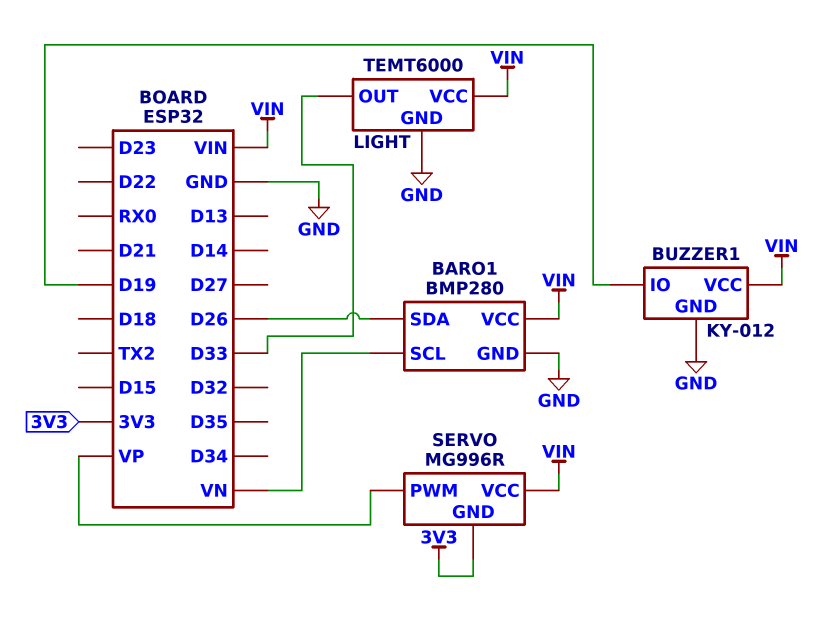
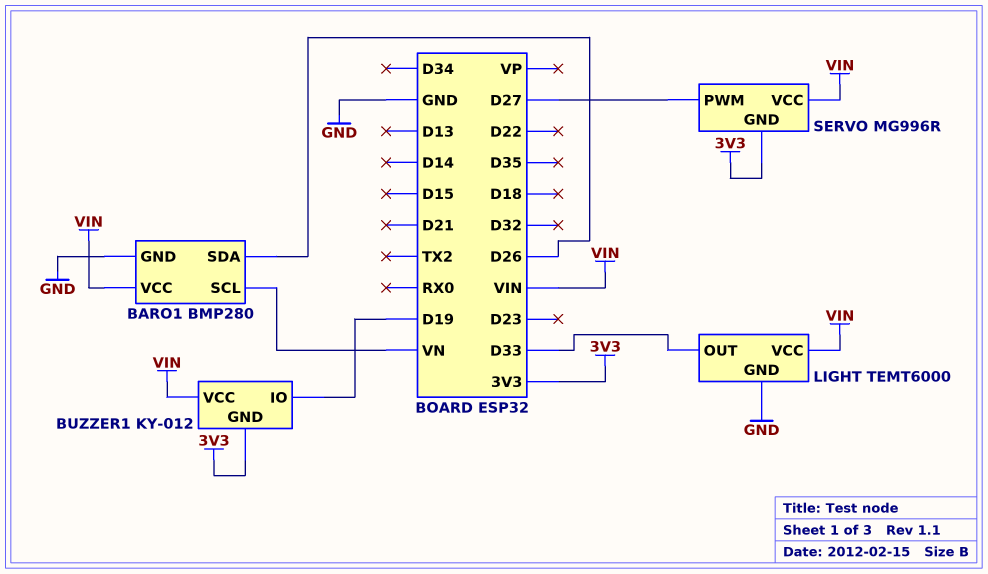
BUZZER1 pin GND: GND -> 3V3
SERVO pin PWM: VP -> D27

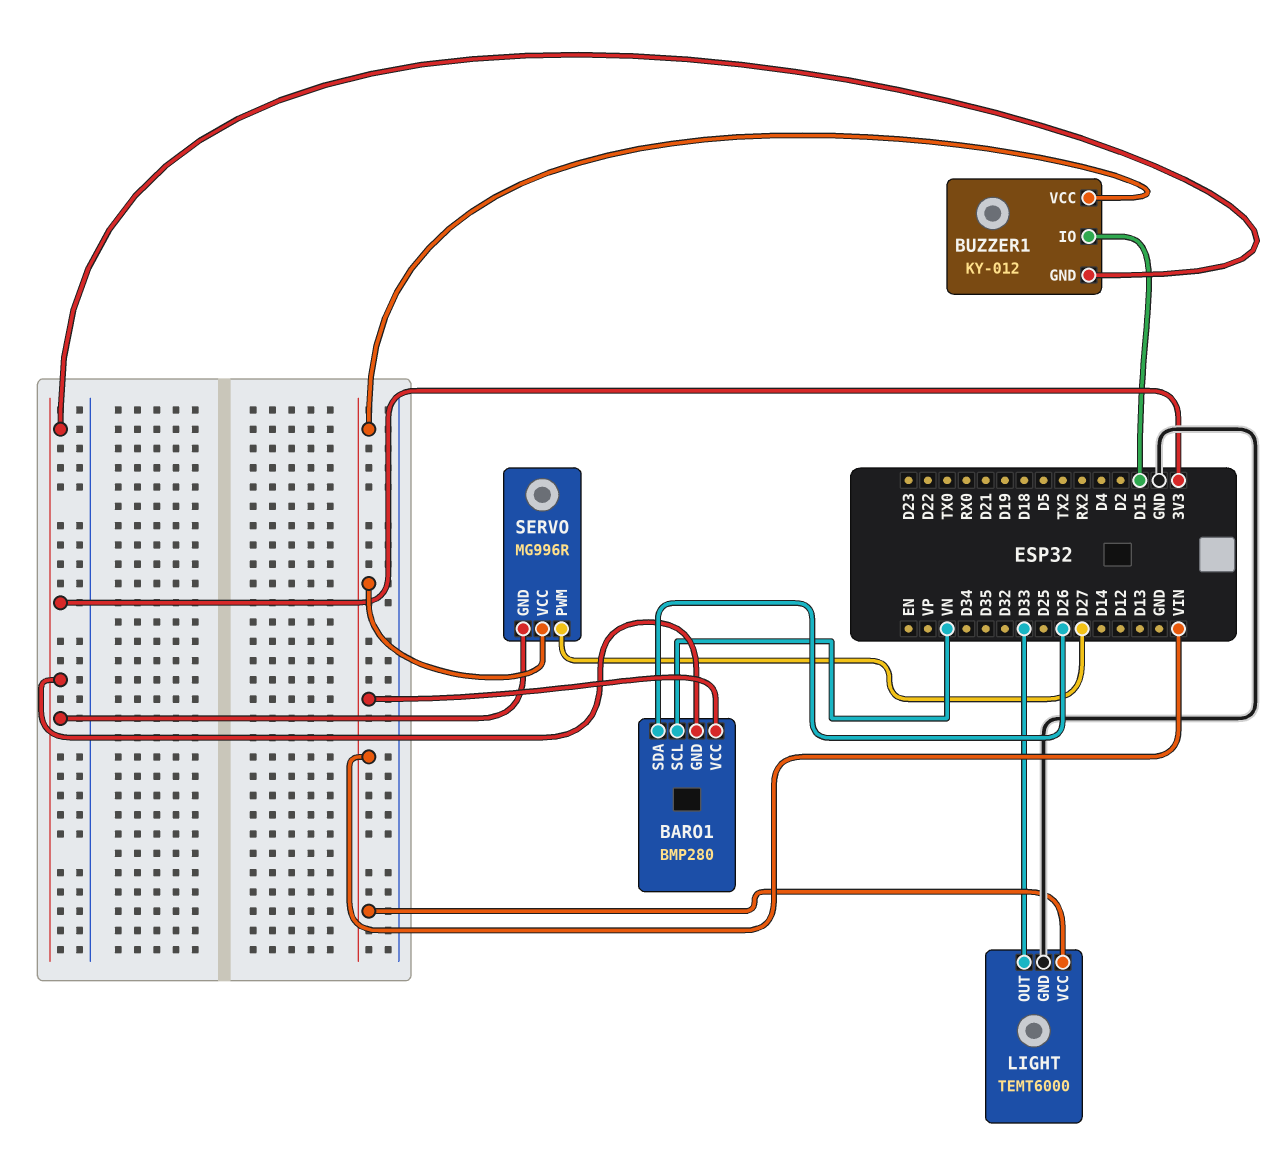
BARO1 pin GND: GND -> 3V3
BUZZER1 pin IO: D19 -> D15

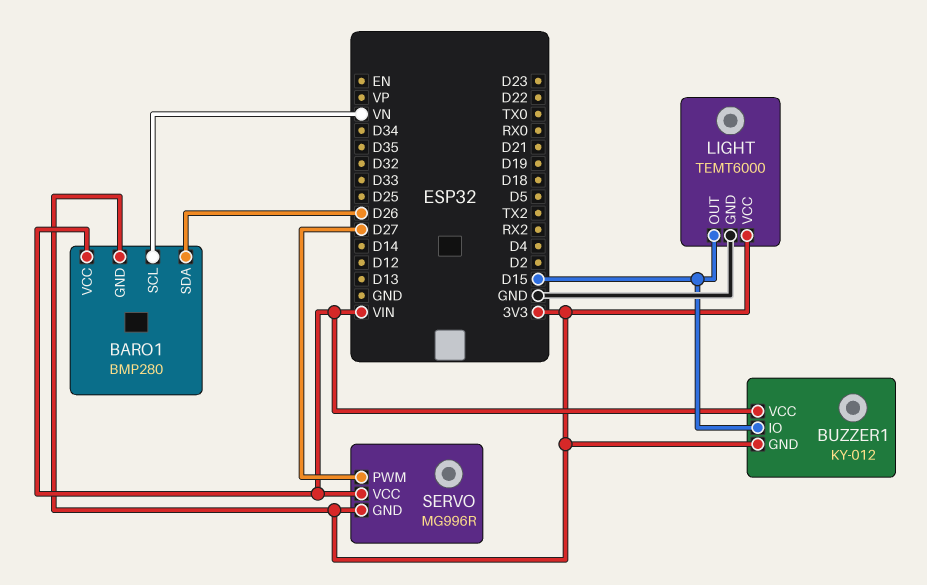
LIGHT pin OUT: D33 -> D15
LIGHT pin VCC: VIN -> 3V3

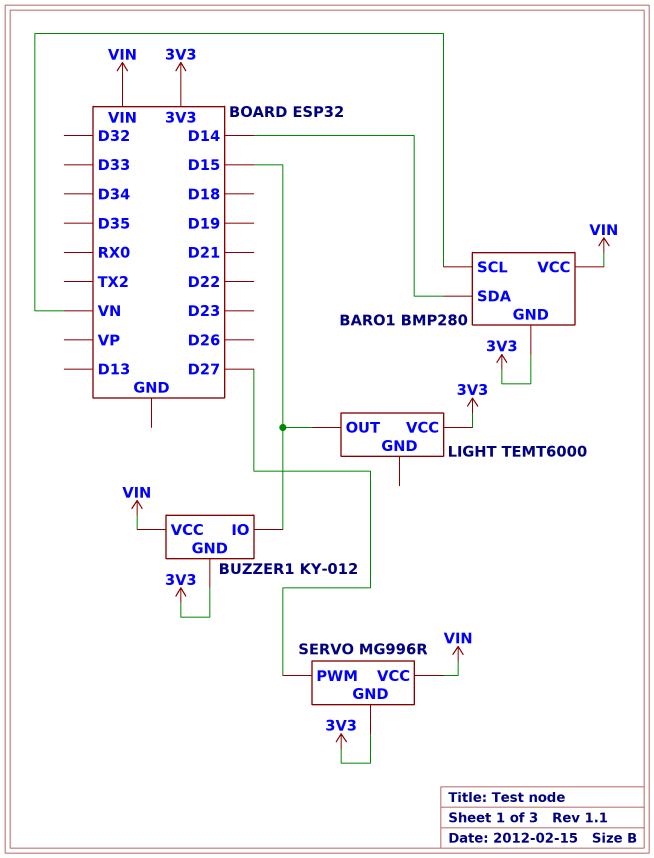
BARO1 pin SDA: D26 -> D14
LIGHT pin GND: GND -> none

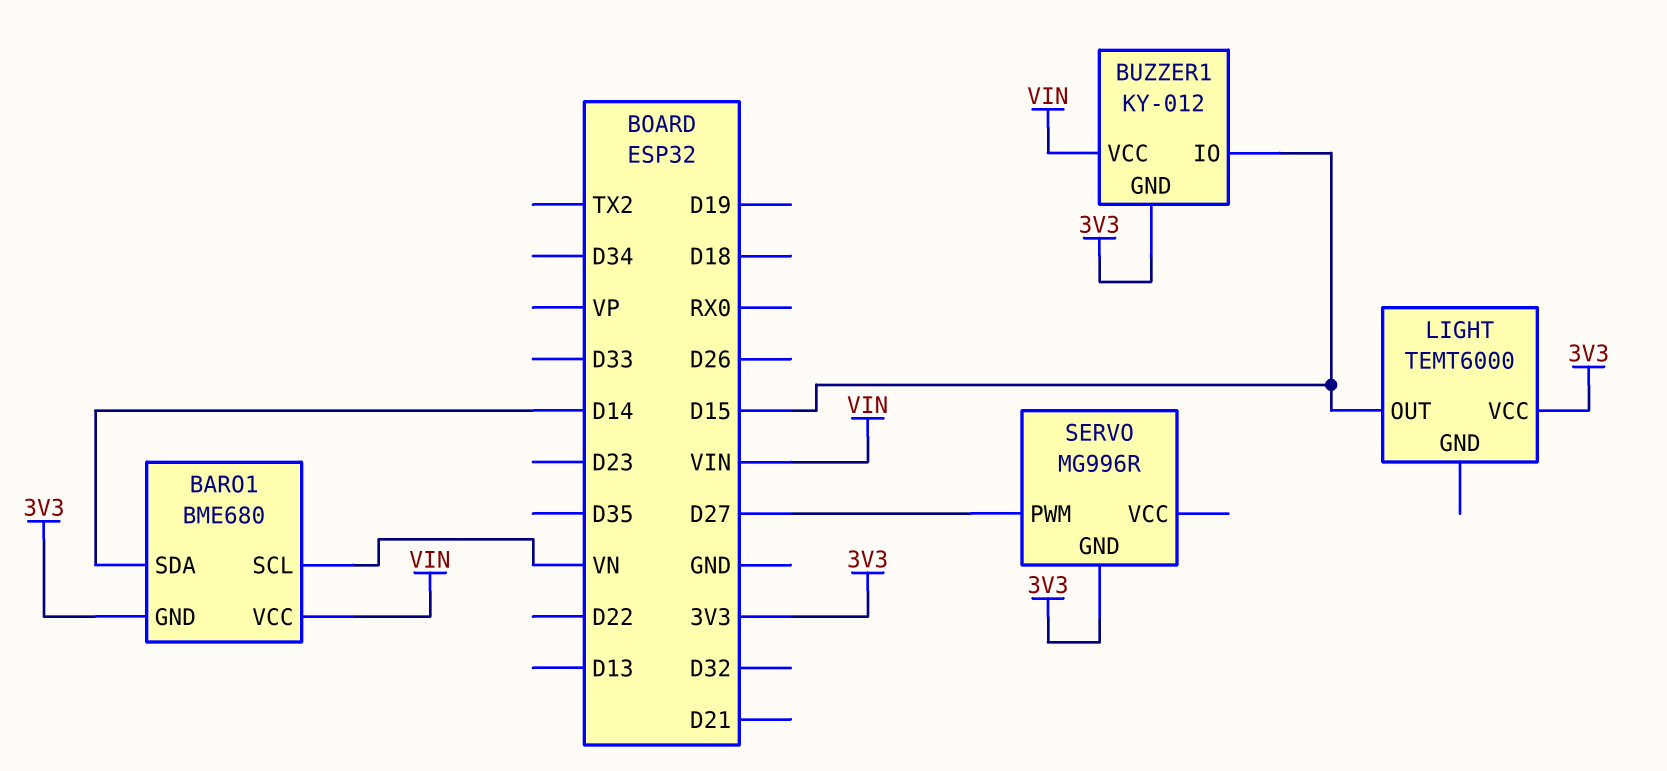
BARO1: BMP280 -> BME680
SERVO pin VCC: VIN -> none

